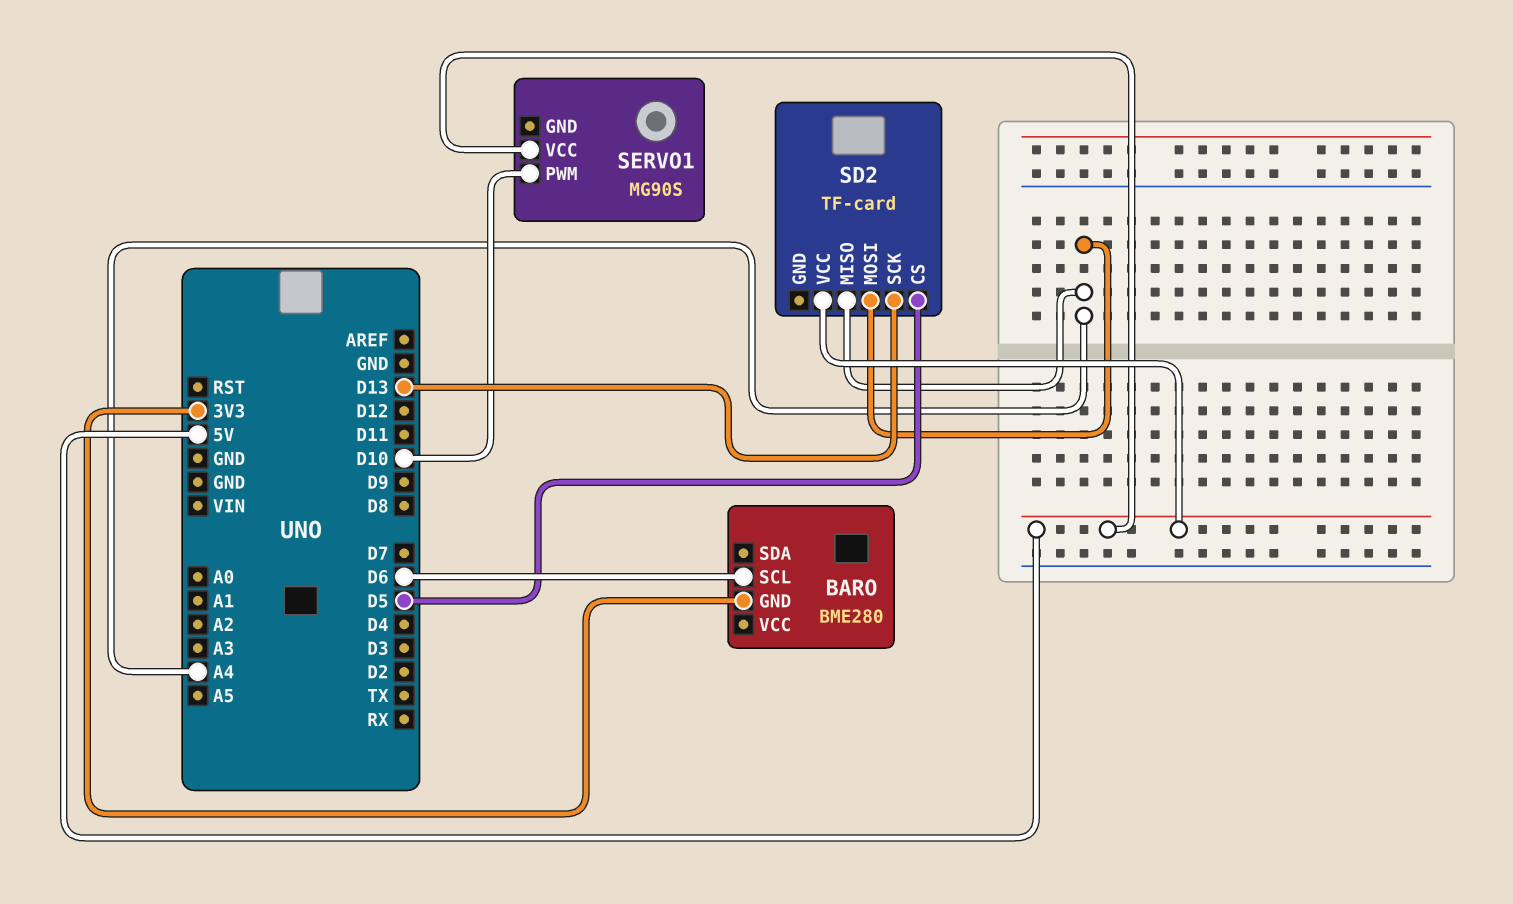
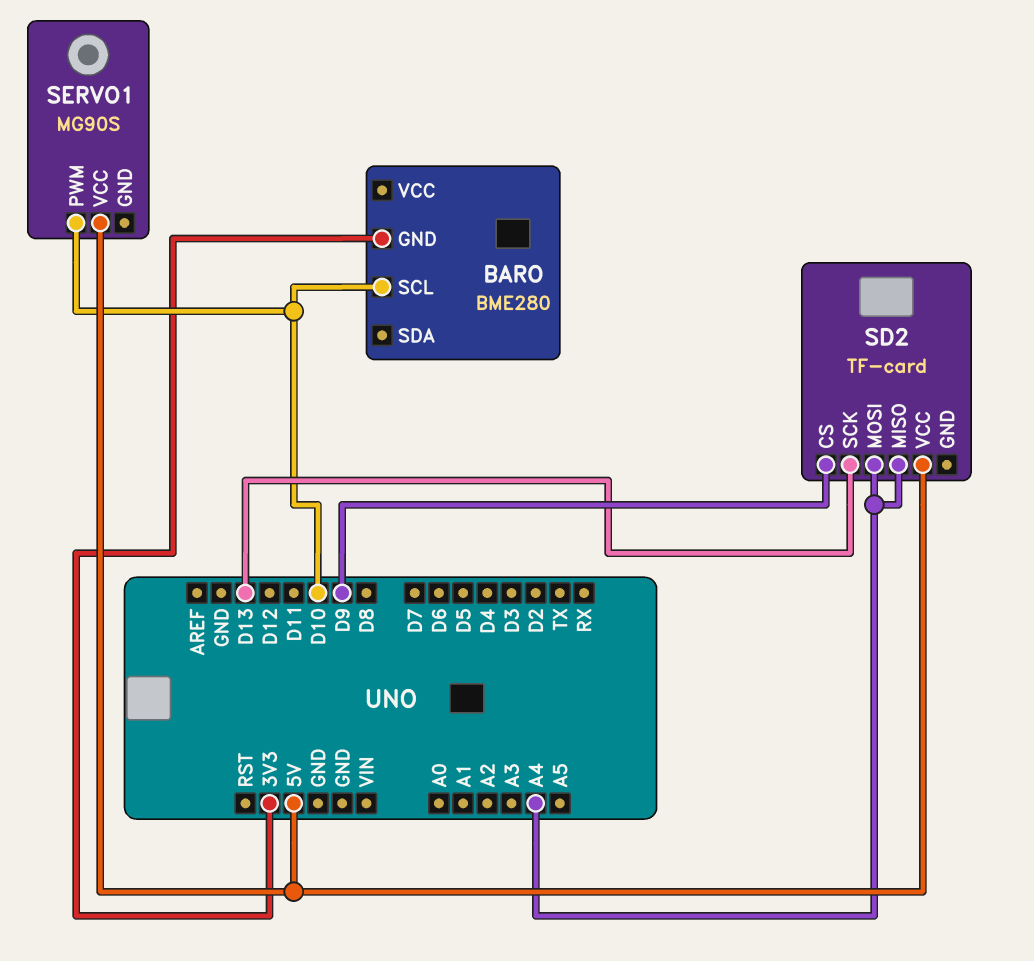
BARO pin SCL: D6 -> D10
SD2 pin CS: D5 -> D9

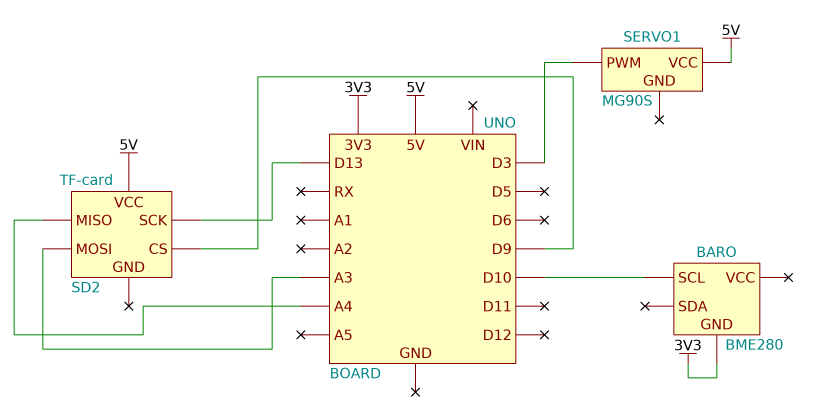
SD2 pin MOSI: A4 -> A3
SERVO1 pin PWM: D10 -> D3

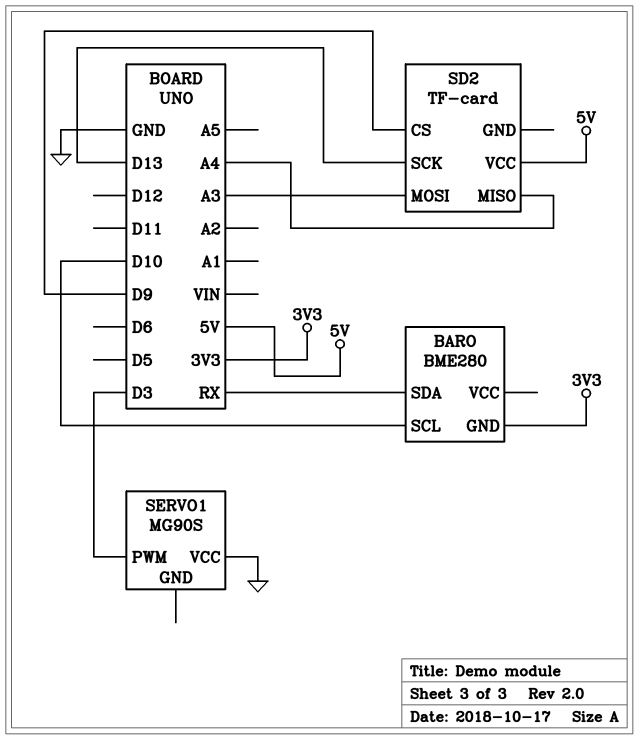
BARO pin SDA: none -> RX
SERVO1 pin VCC: 5V -> GND

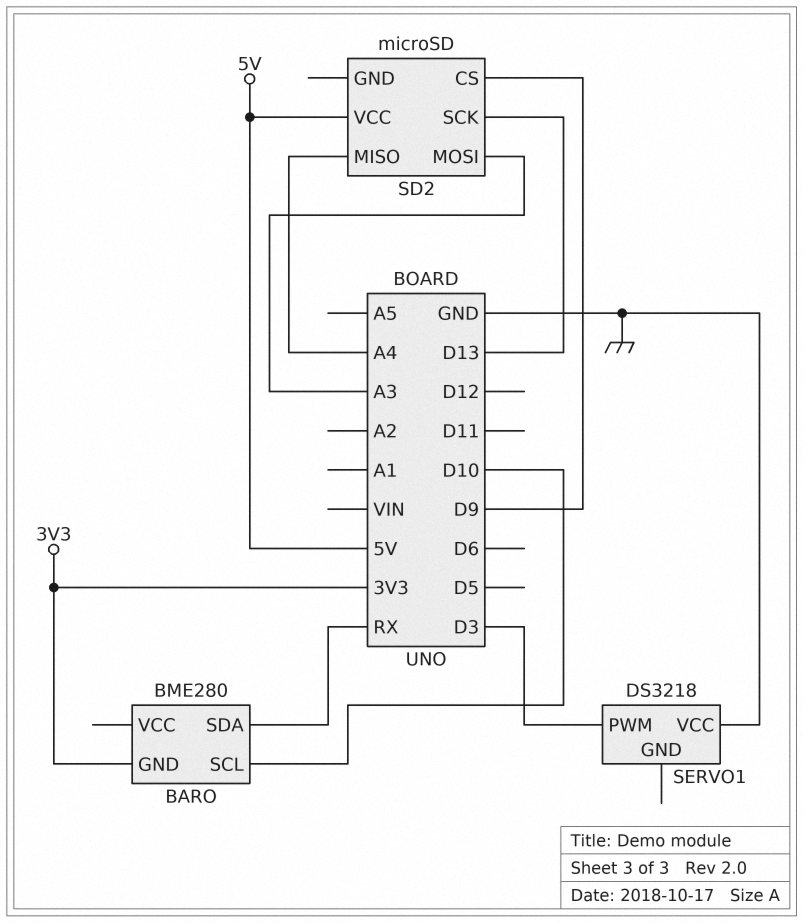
SD2: TF-card -> microSD
SERVO1: MG90S -> DS3218

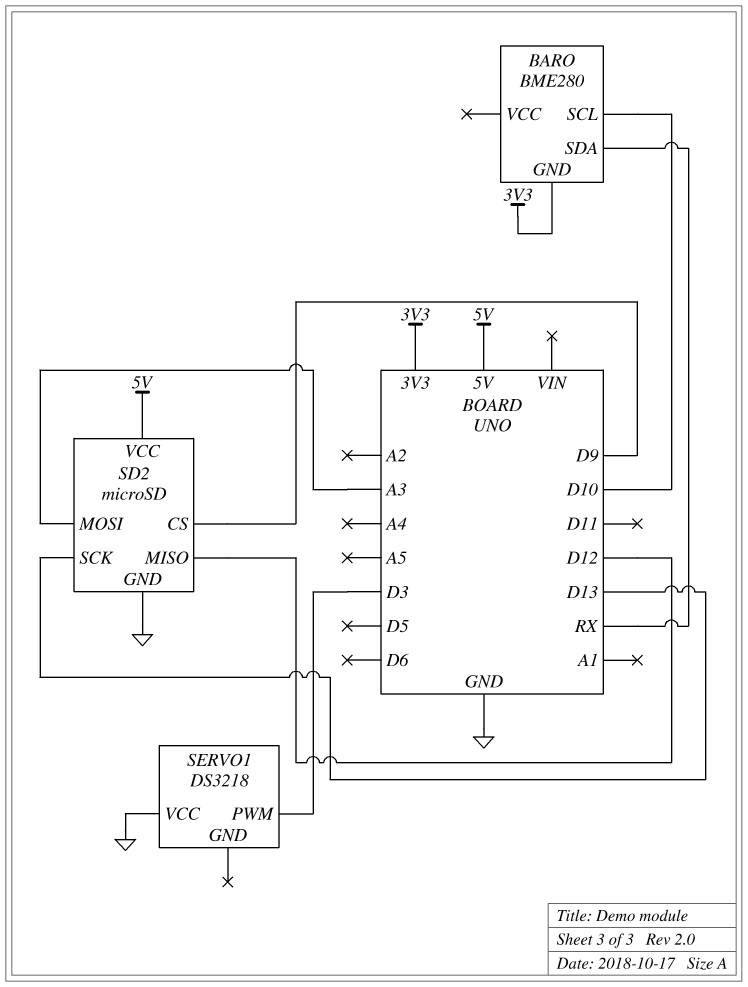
SD2 pin GND: none -> GND
SD2 pin MISO: A4 -> D12

